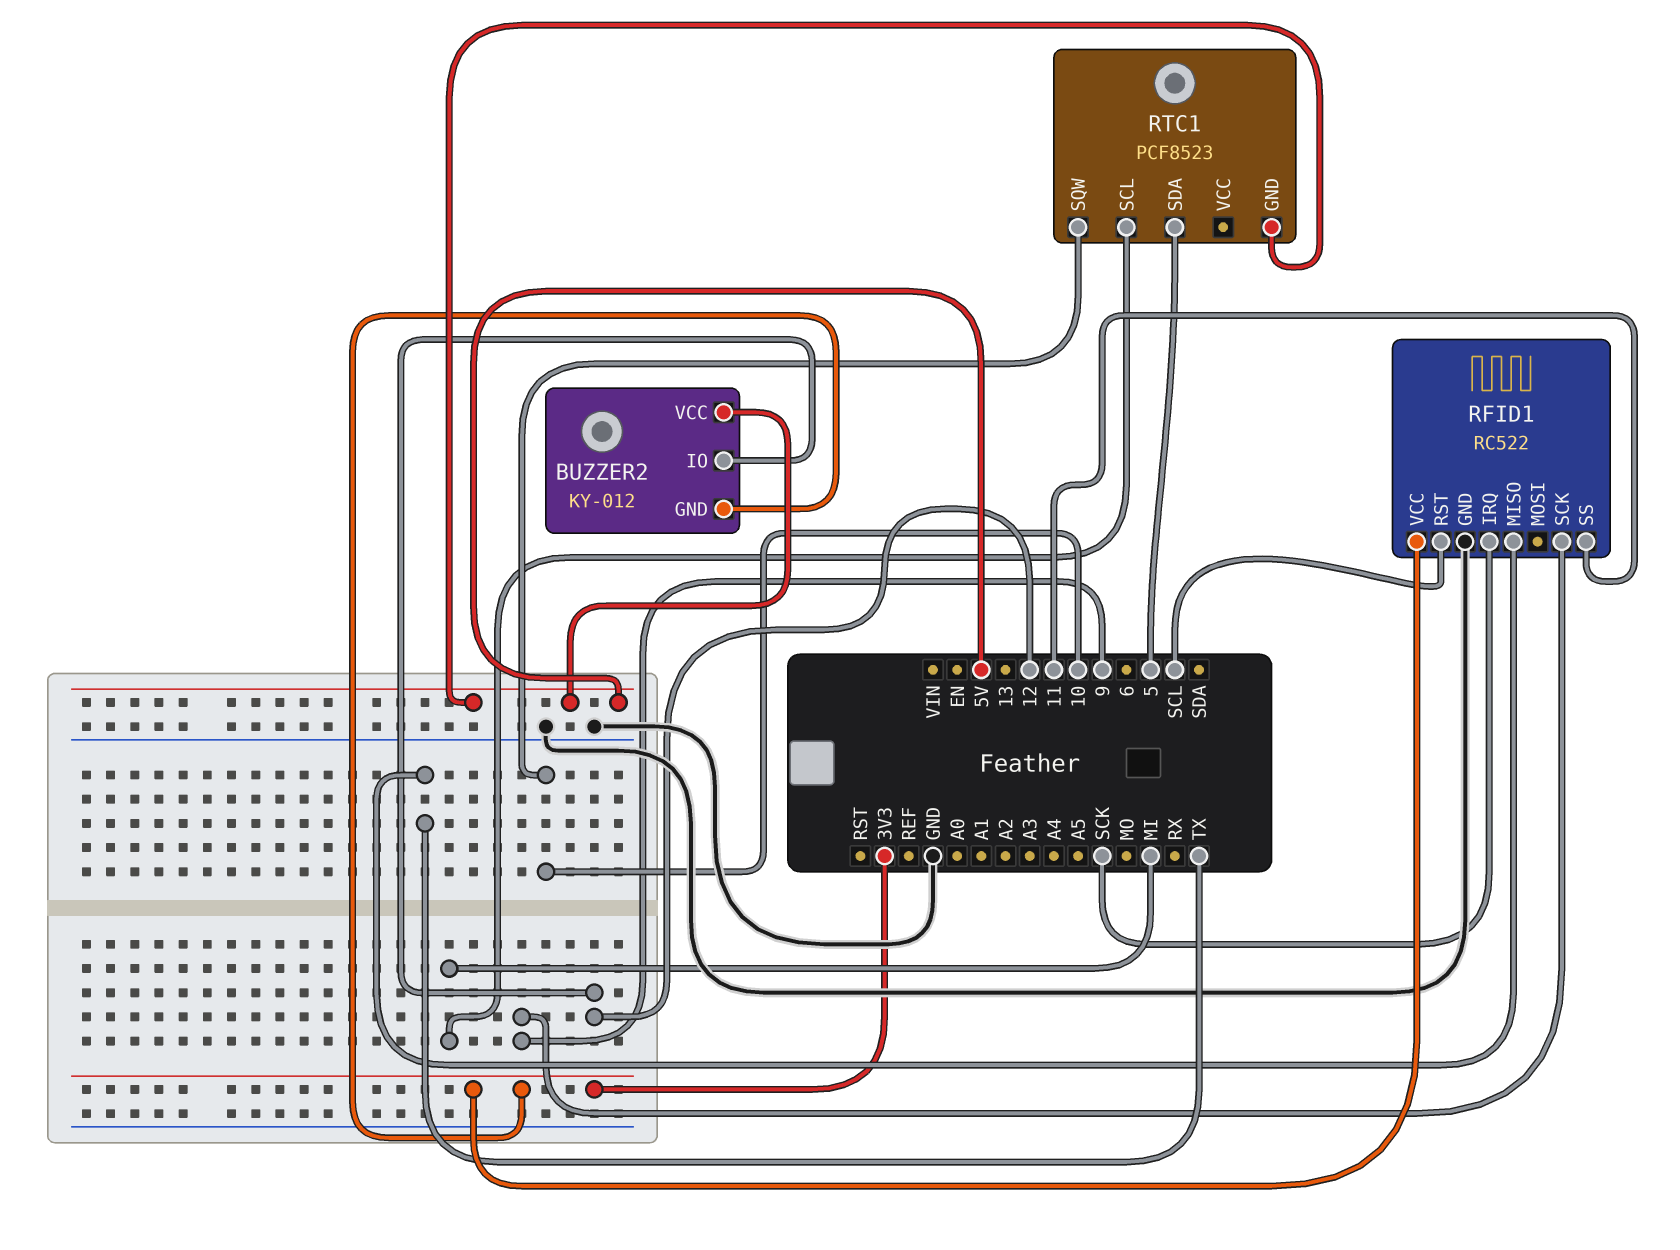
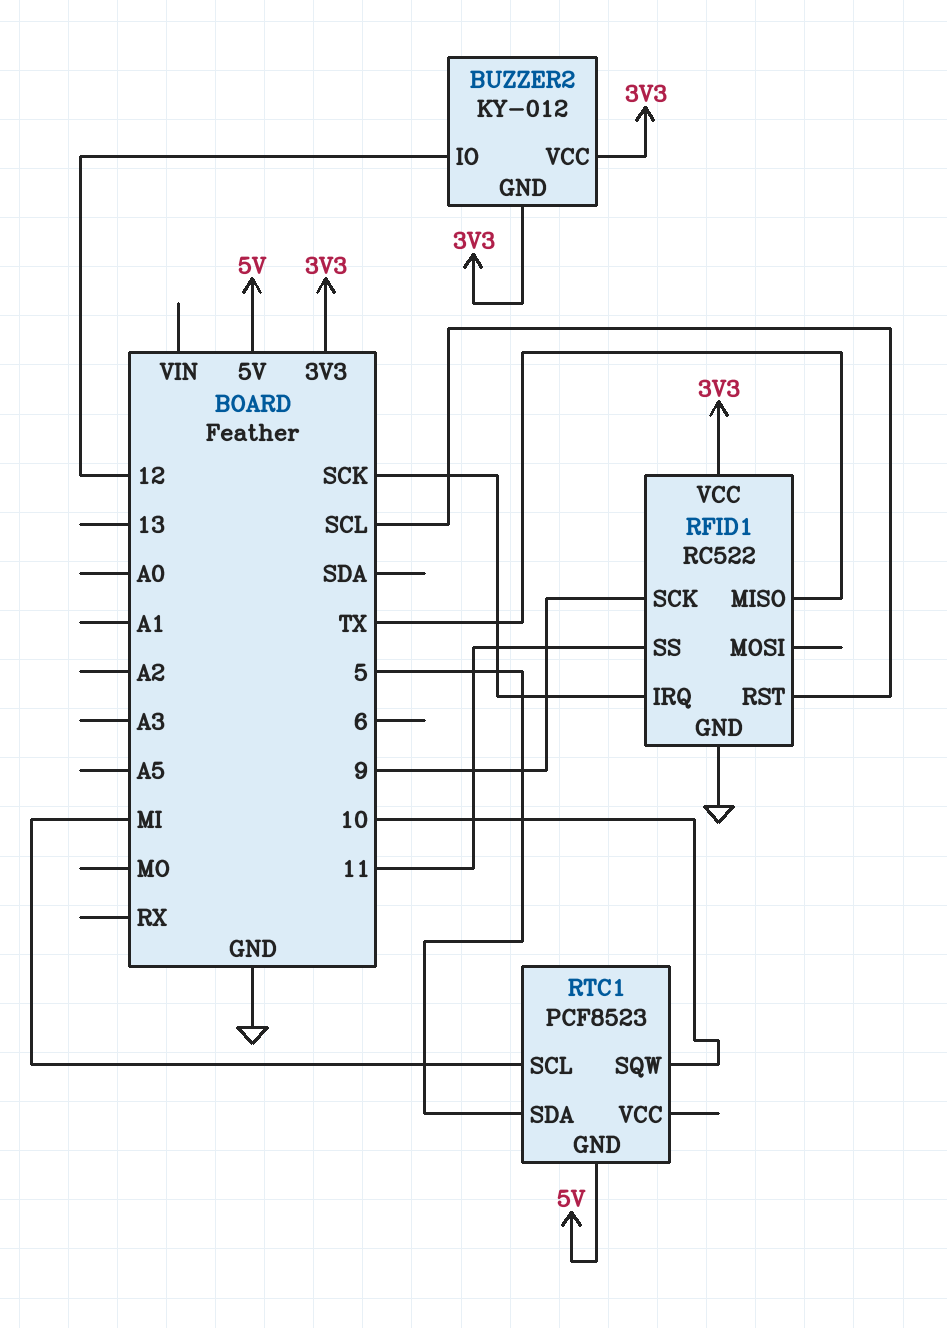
BUZZER2 pin VCC: 5V -> 3V3

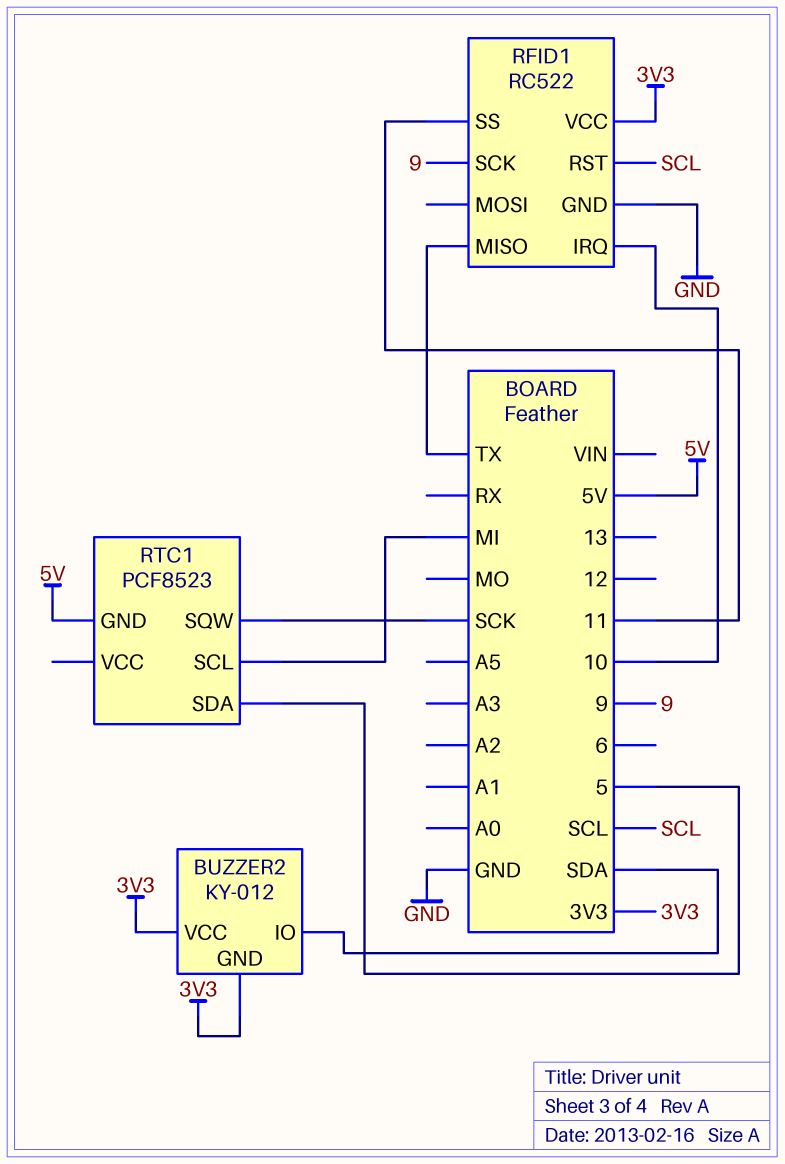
BUZZER2 pin IO: 12 -> SDA
RFID1 pin IRQ: SCK -> 10
RTC1 pin SQW: 10 -> SCK

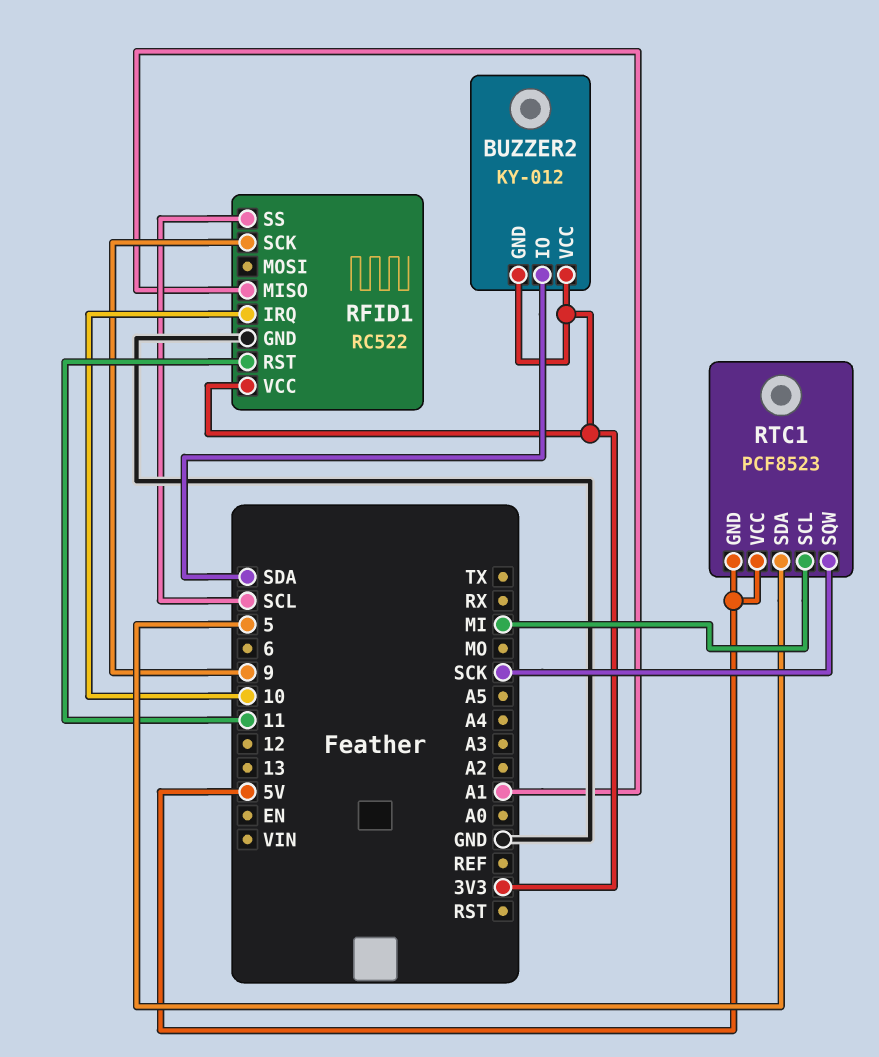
RFID1 pin MISO: TX -> A1
RFID1 pin RST: SCL -> 11
RFID1 pin SS: 11 -> SCL
RTC1 pin VCC: none -> 5V

